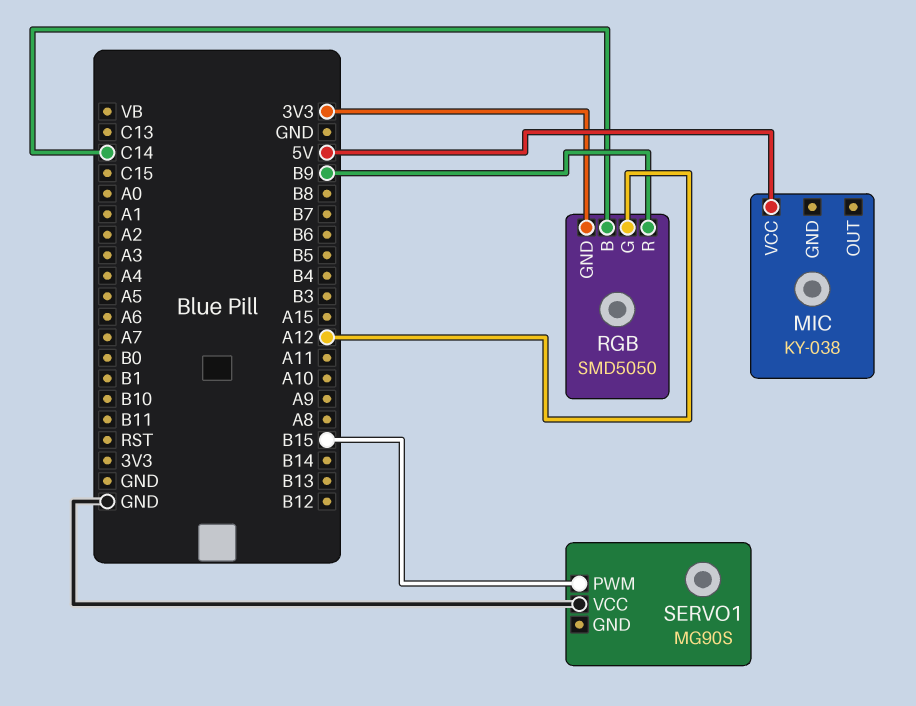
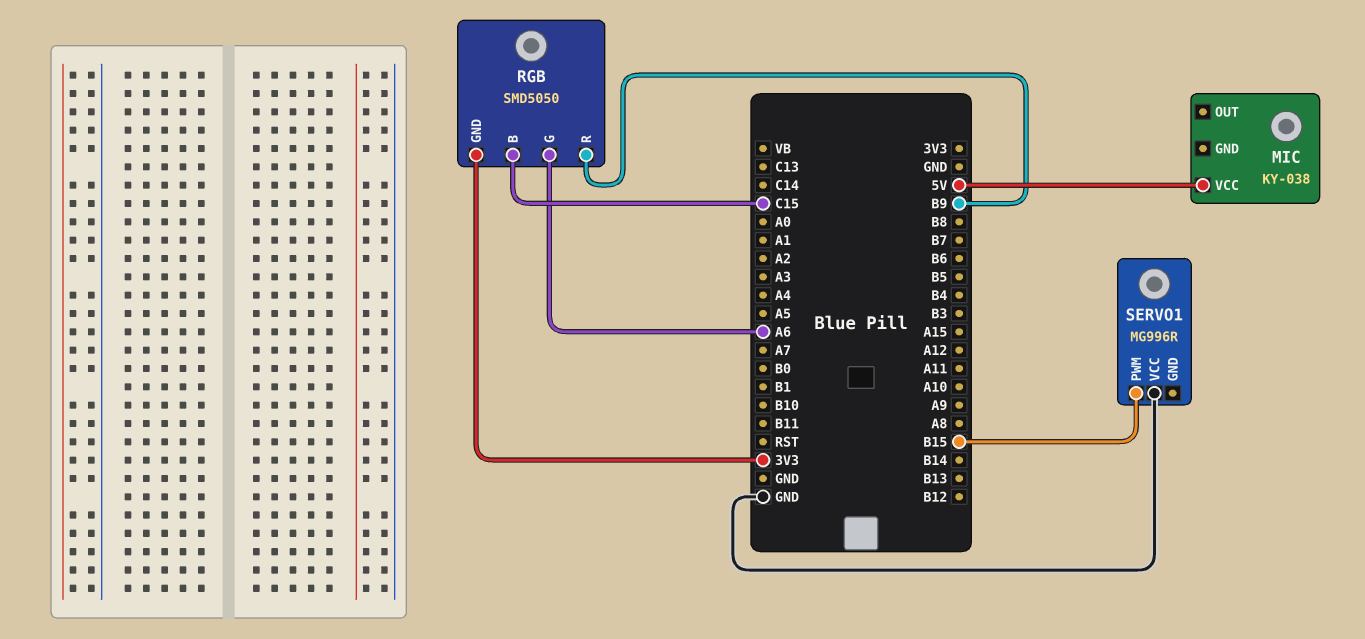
RGB pin B: C14 -> C15
RGB pin G: A12 -> A6
SERVO1: MG90S -> MG996R

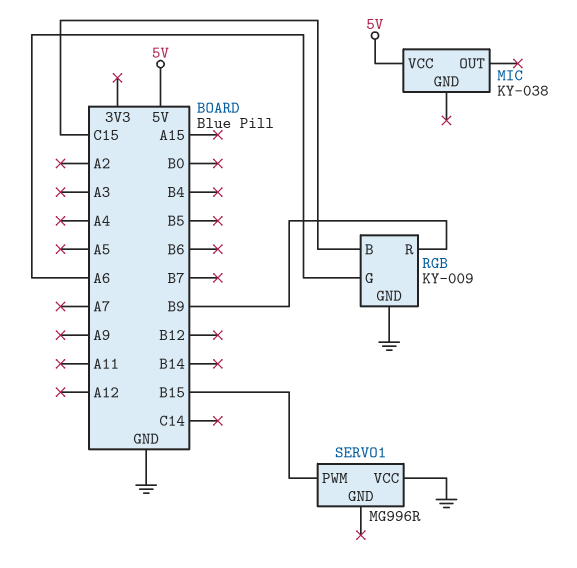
RGB: SMD5050 -> KY-009
RGB pin GND: 3V3 -> GND

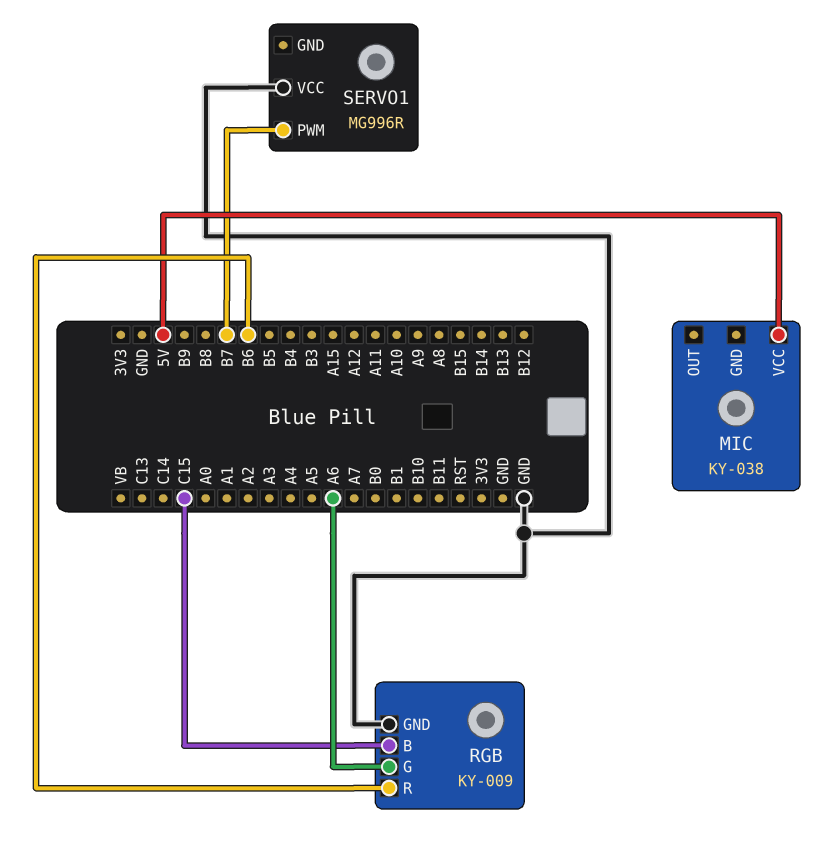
RGB pin R: B9 -> B6
SERVO1 pin PWM: B15 -> B7

